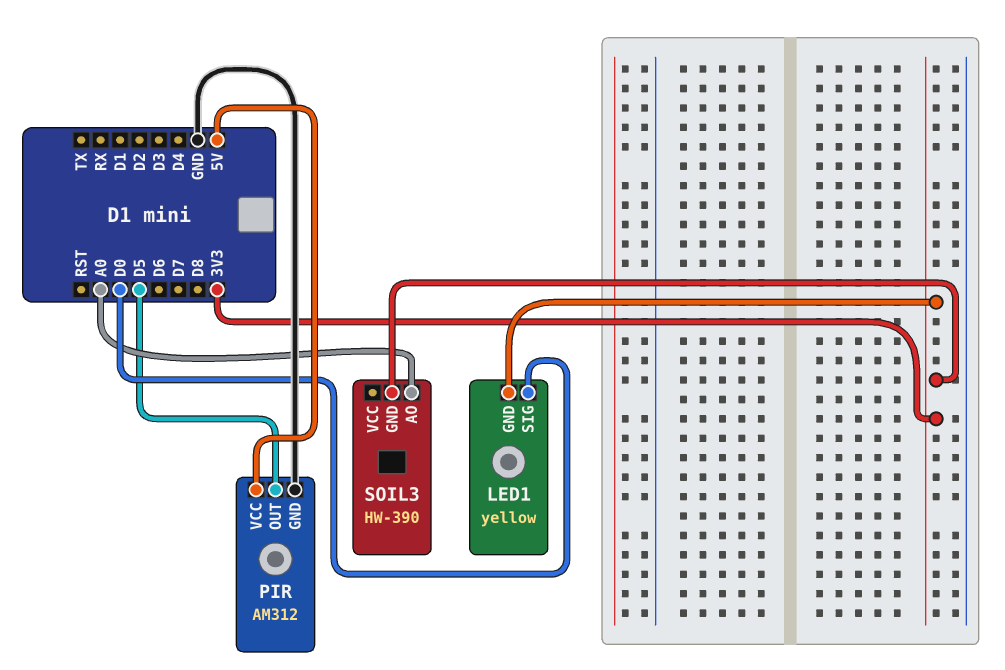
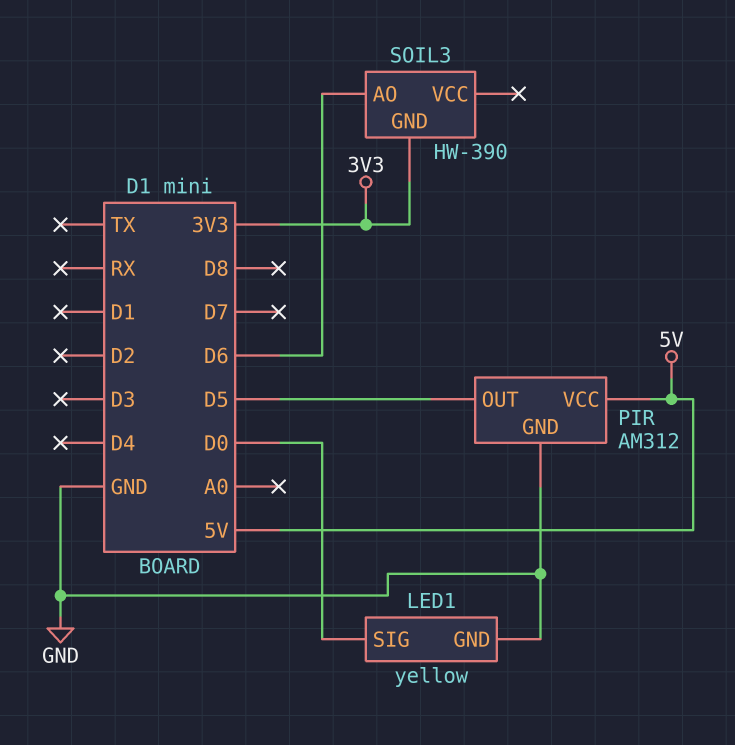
LED1 pin GND: 3V3 -> GND
SOIL3 pin AO: A0 -> D6

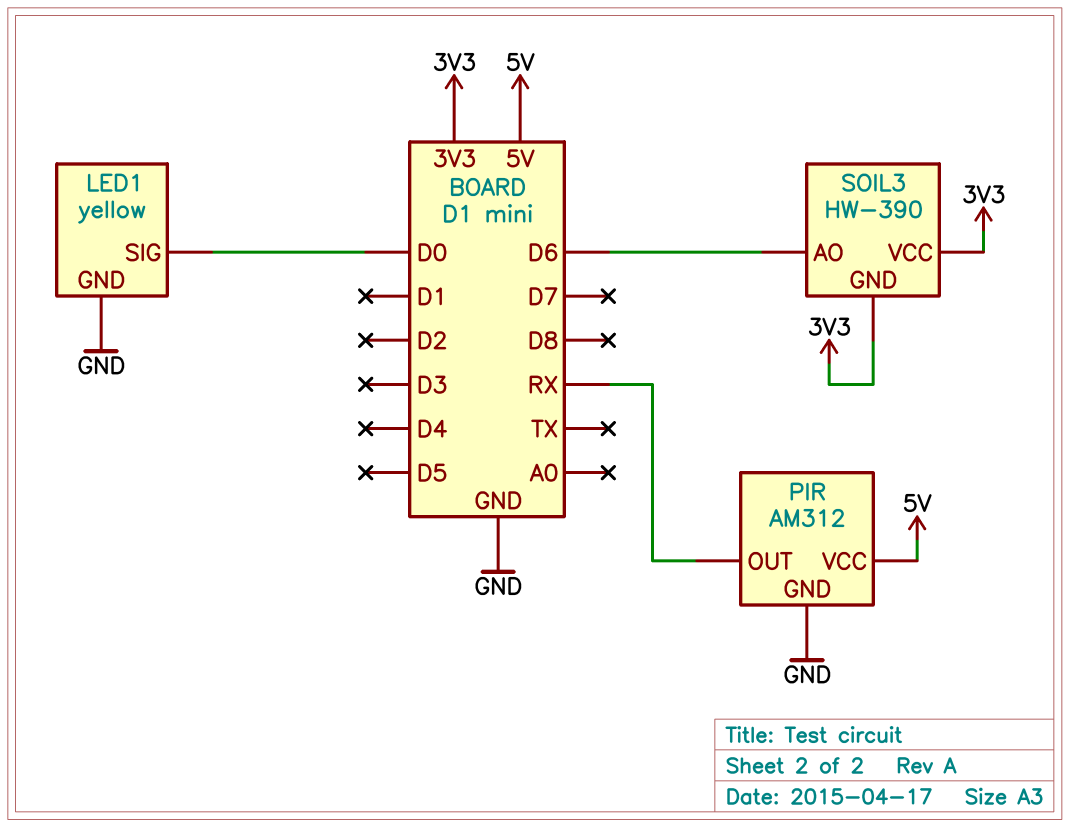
PIR pin OUT: D5 -> RX
SOIL3 pin VCC: none -> 3V3

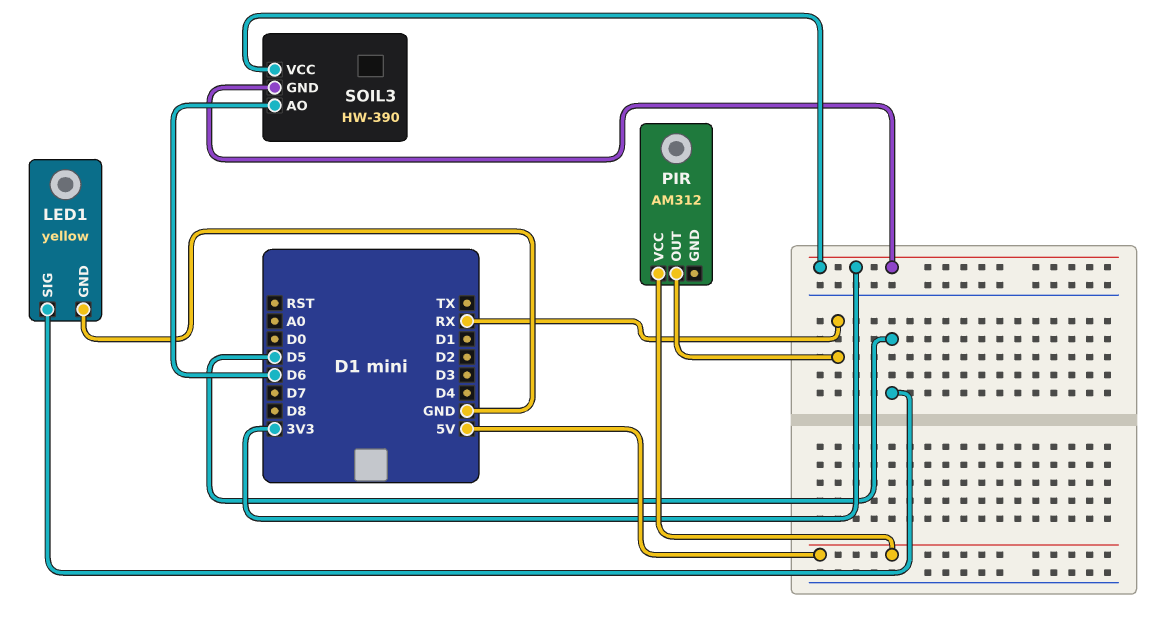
LED1 pin SIG: D0 -> D5
PIR pin GND: GND -> none

